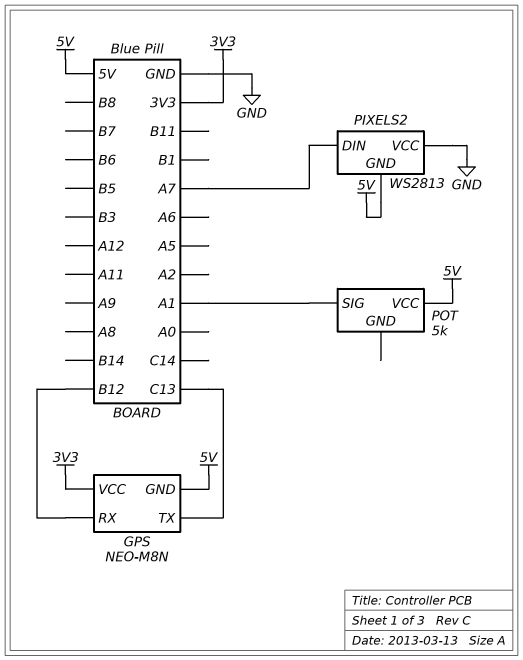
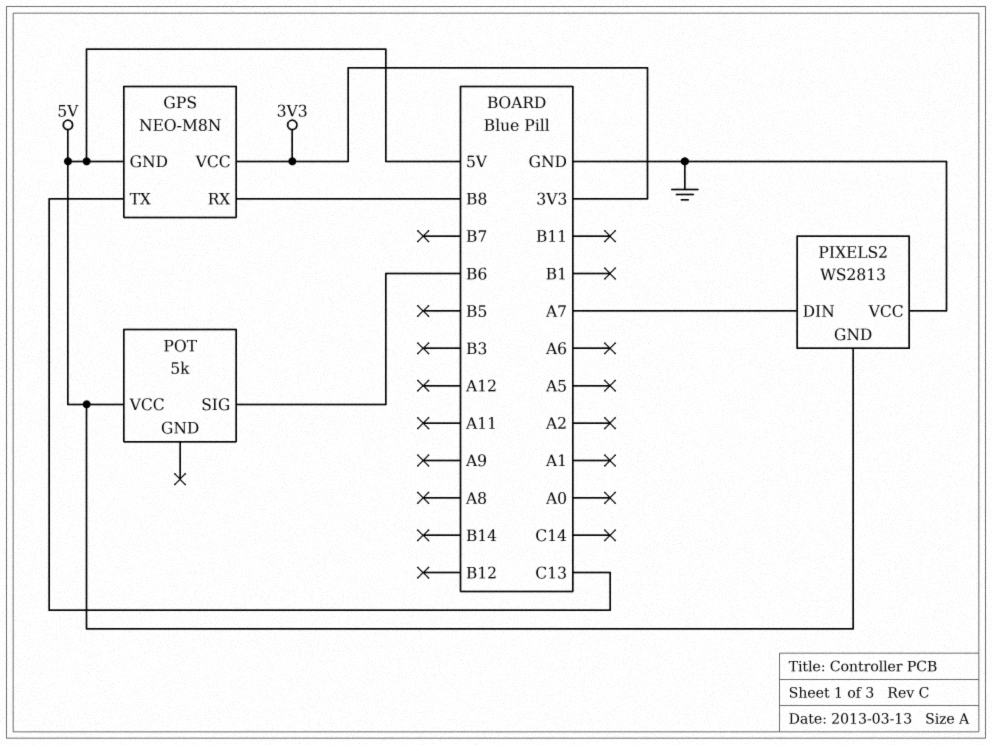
GPS pin RX: B12 -> B8
POT pin SIG: A1 -> B6

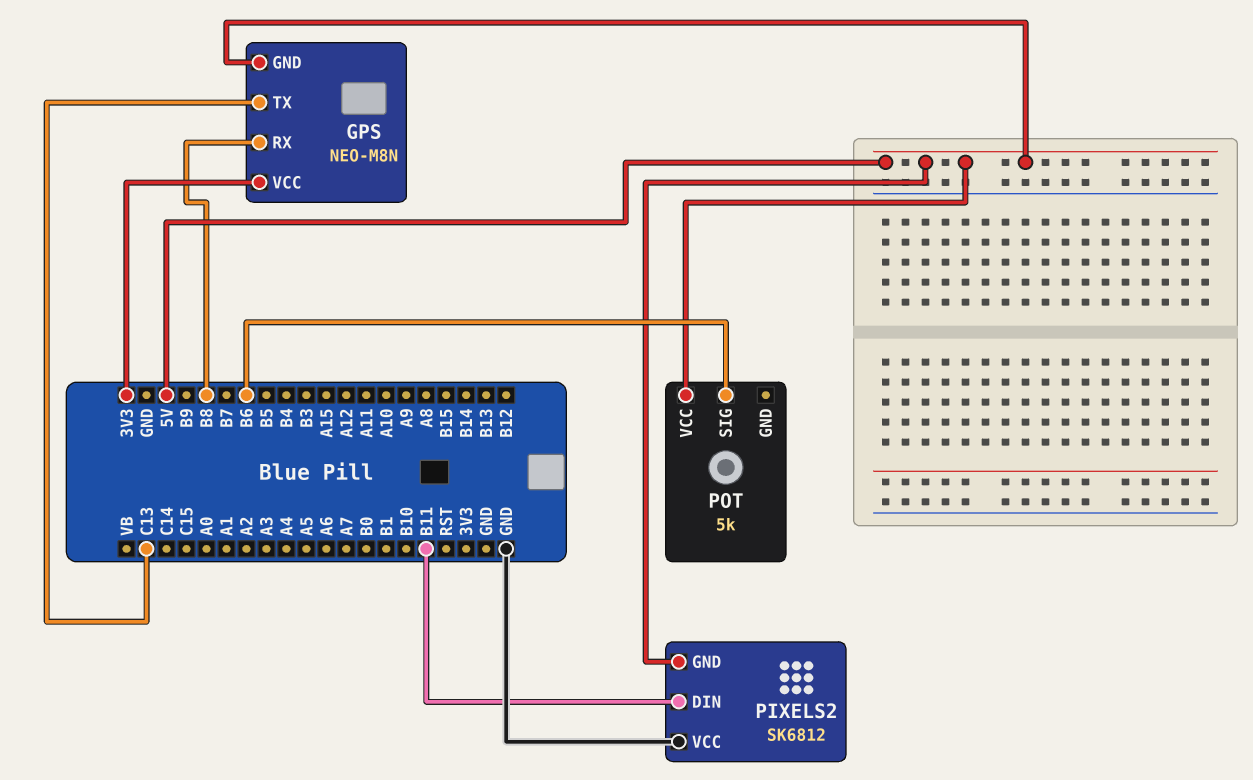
PIXELS2: WS2813 -> SK6812
PIXELS2 pin DIN: A7 -> B11

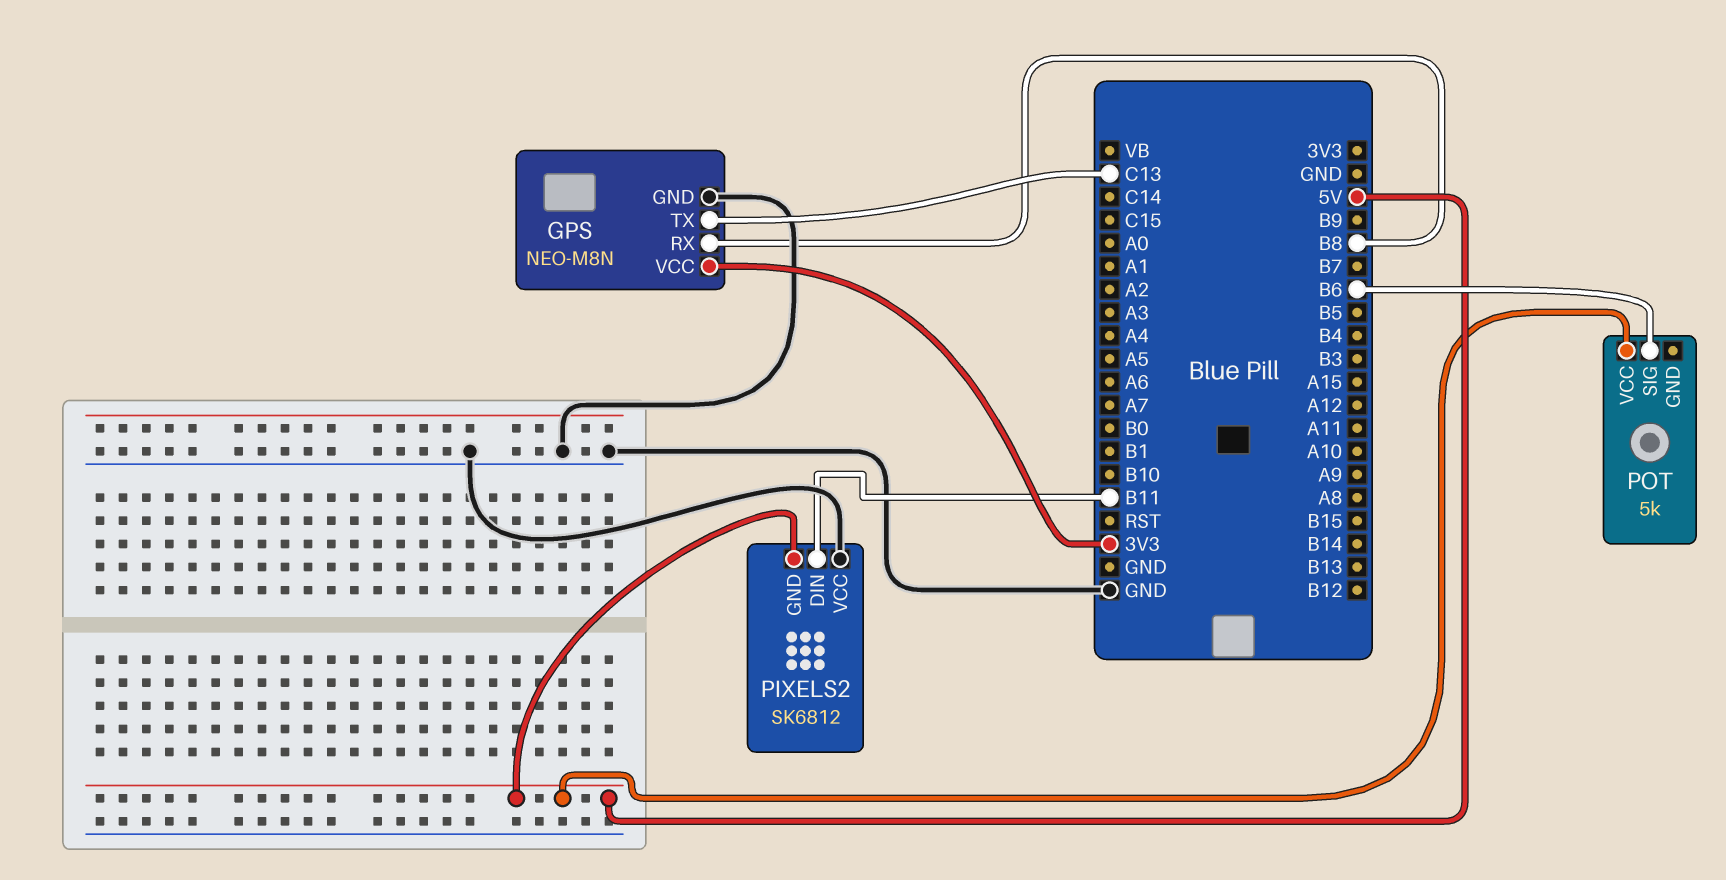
GPS pin GND: 5V -> GND

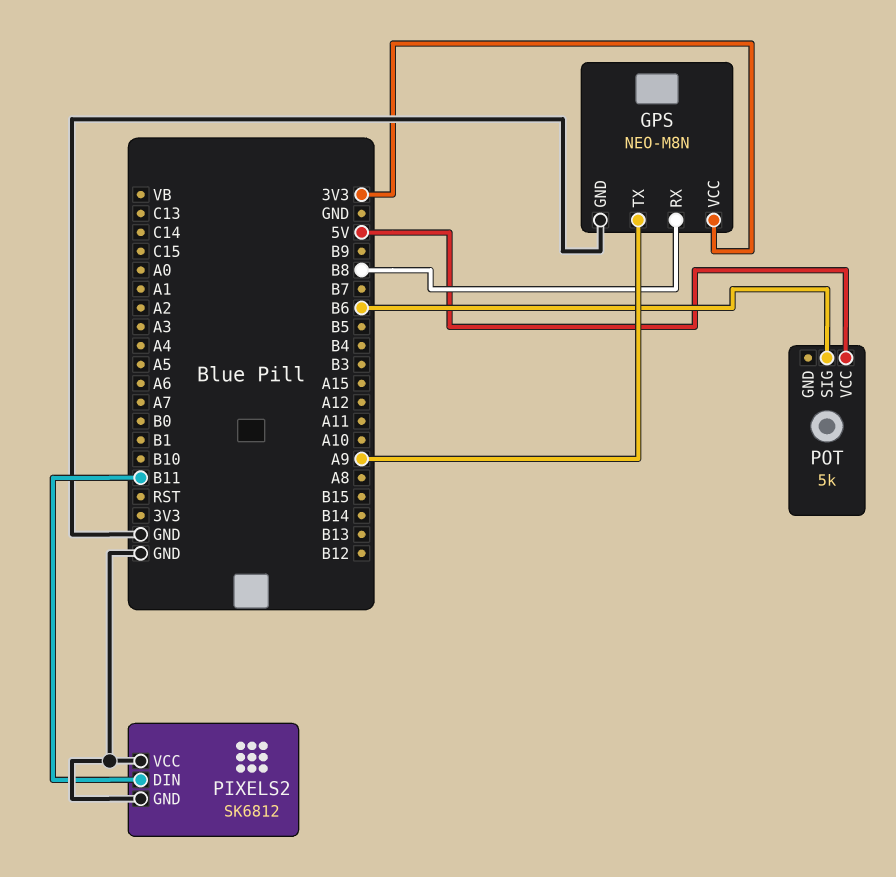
GPS pin TX: C13 -> A9
PIXELS2 pin GND: 5V -> GND

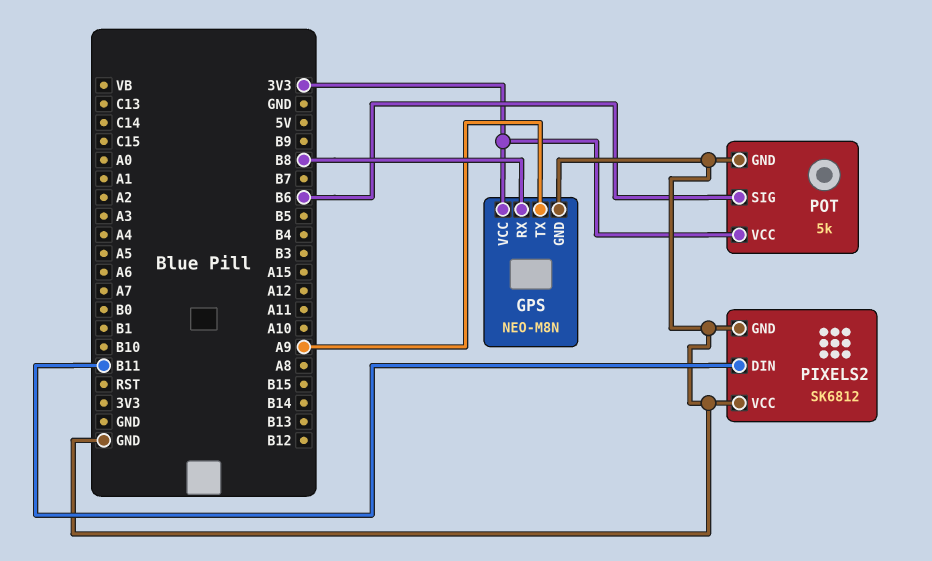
POT pin GND: none -> GND
POT pin VCC: 5V -> 3V3

